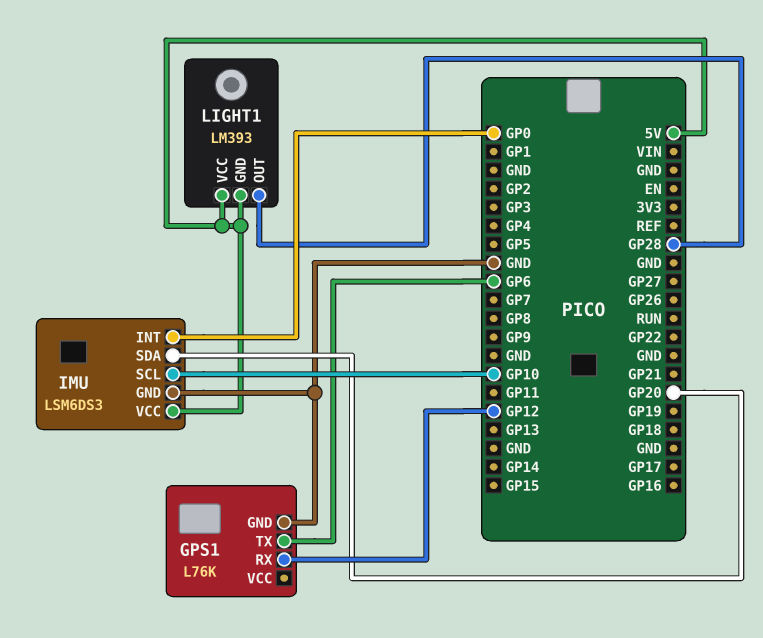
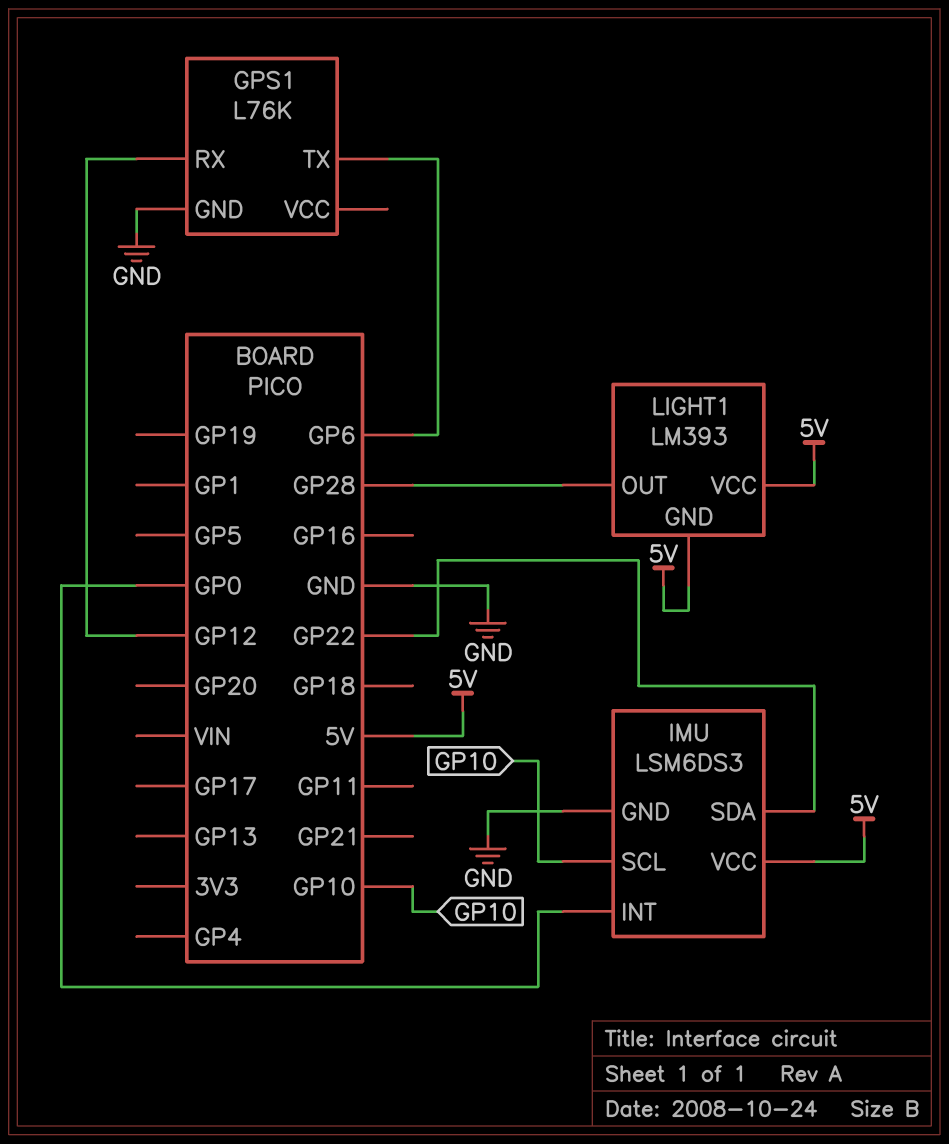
IMU pin SDA: GP20 -> GP22

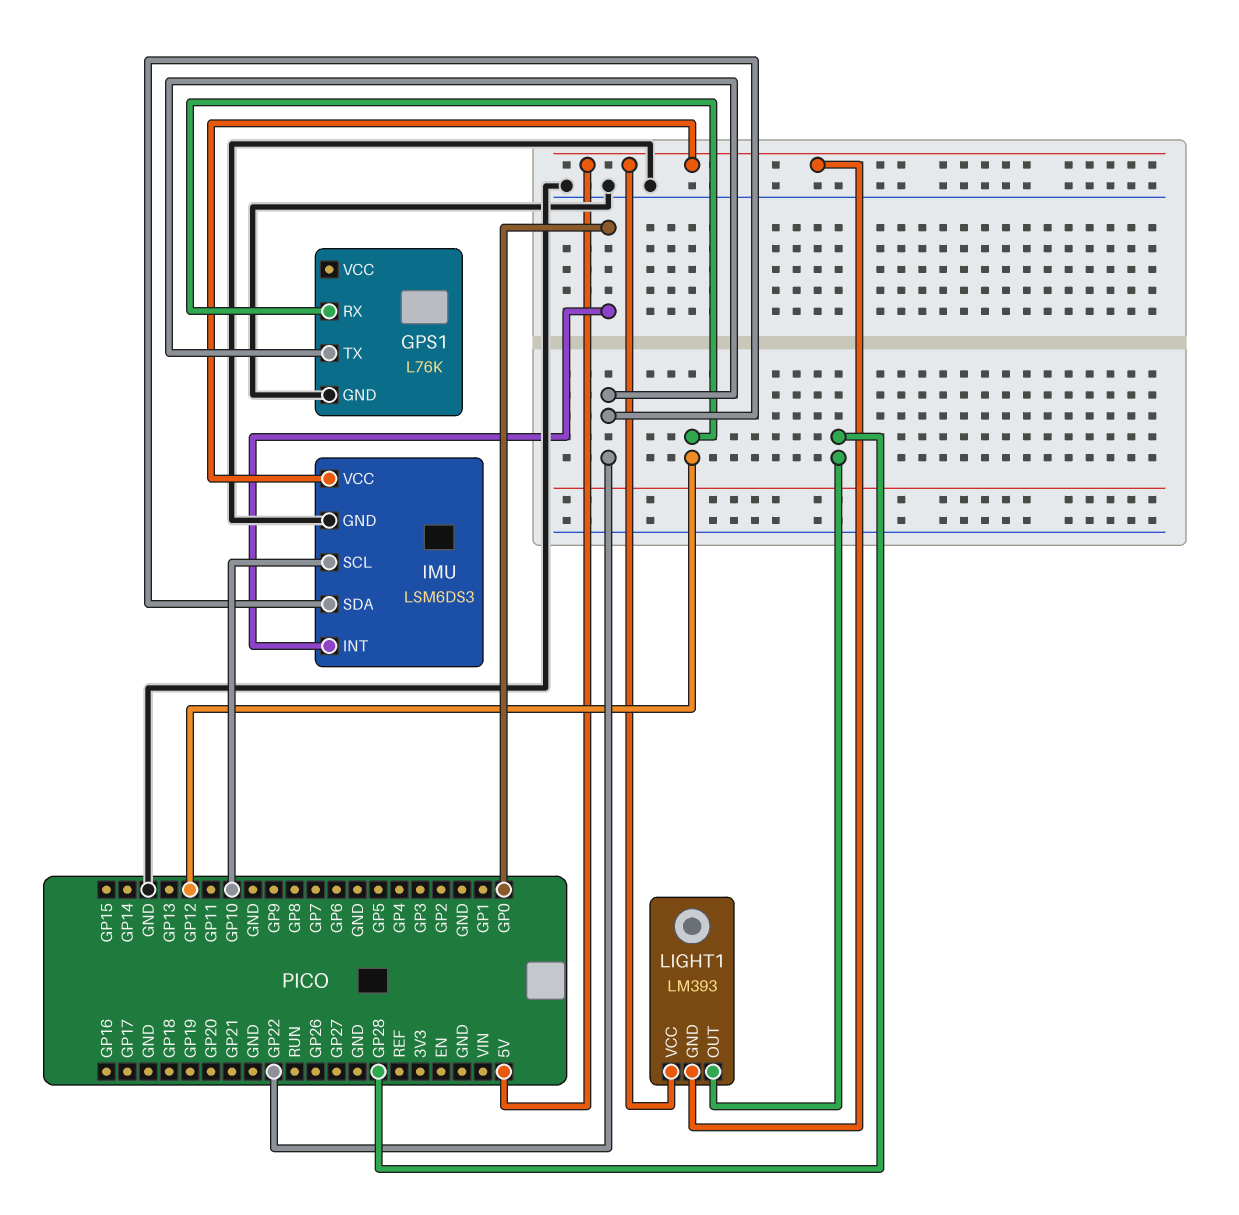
GPS1 pin TX: GP6 -> GP22

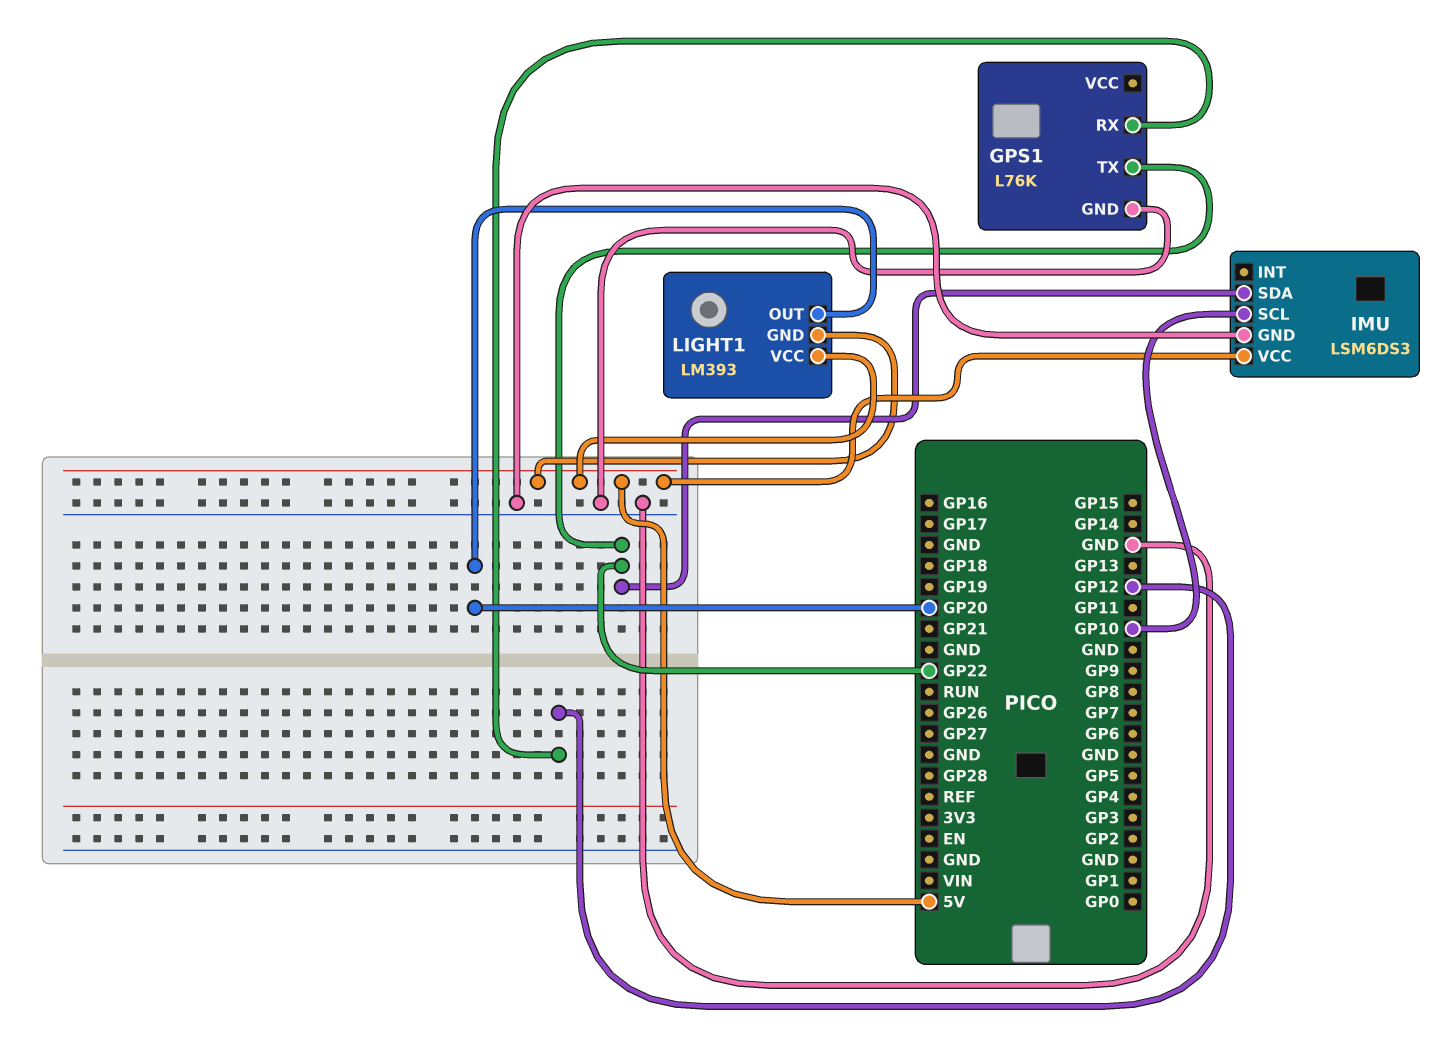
IMU pin INT: GP0 -> none
LIGHT1 pin OUT: GP28 -> GP20

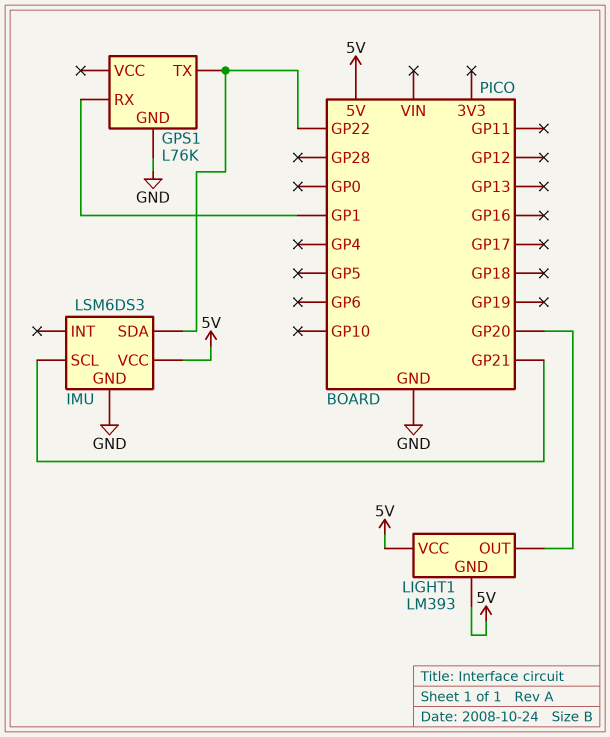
GPS1 pin RX: GP12 -> GP1
IMU pin SCL: GP10 -> GP21

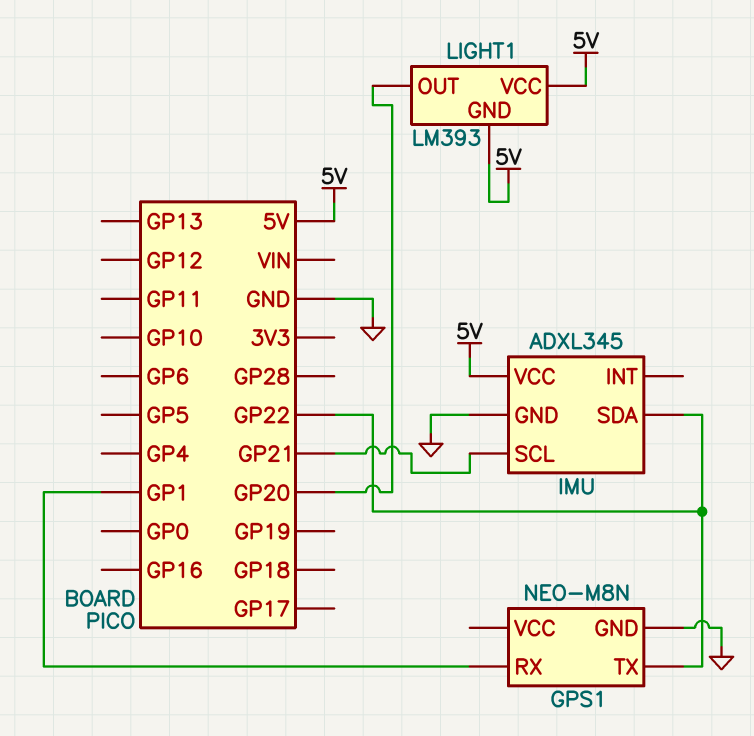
GPS1: L76K -> NEO-M8N
IMU: LSM6DS3 -> ADXL345

